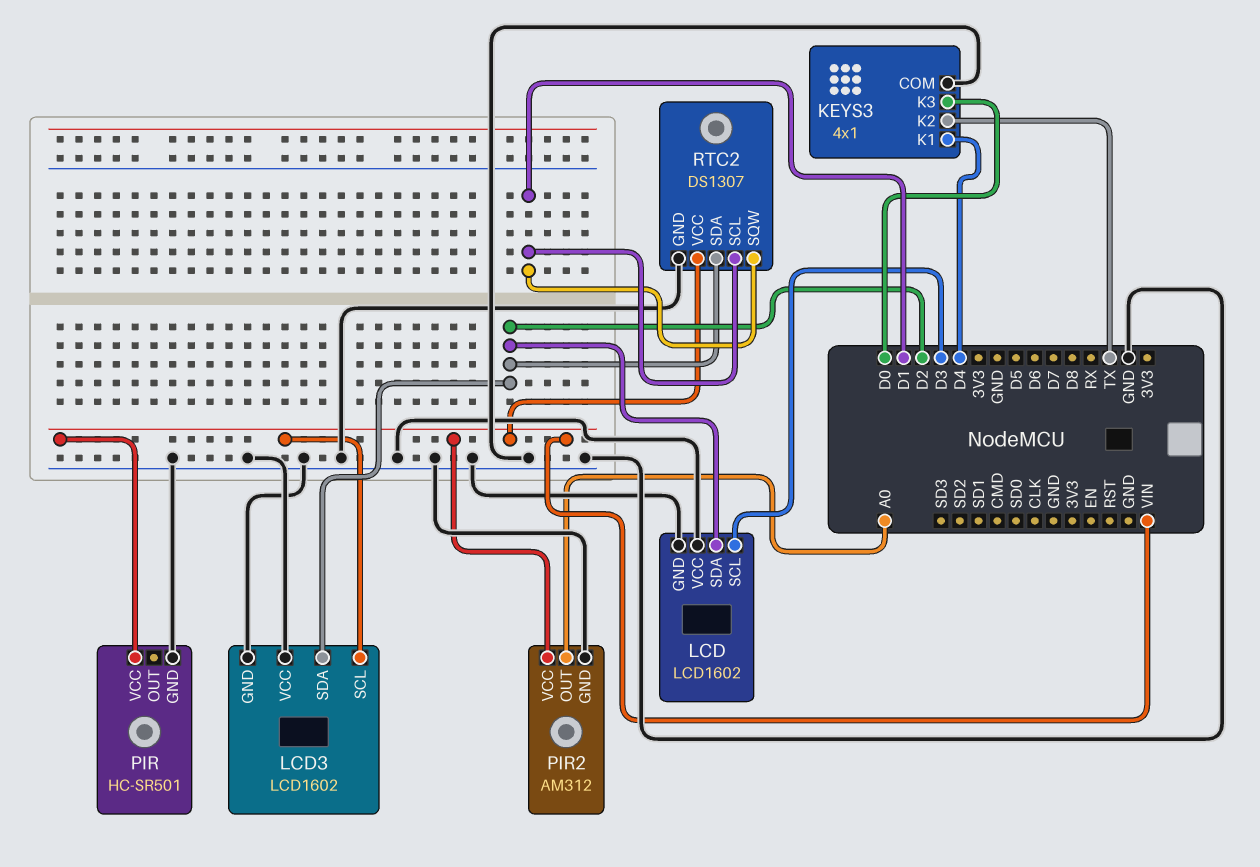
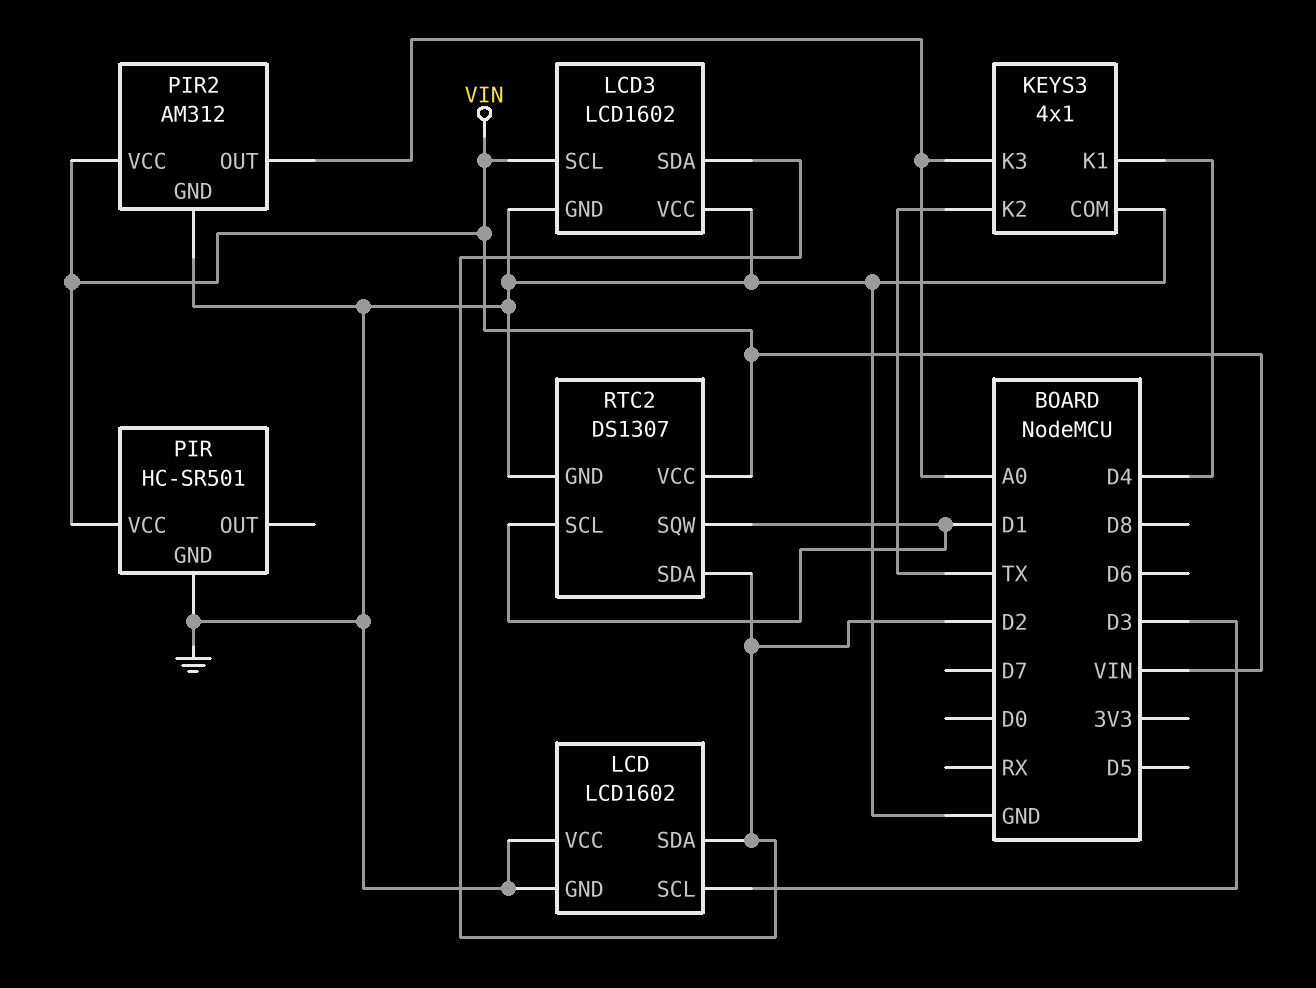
KEYS3 pin K3: D0 -> A0

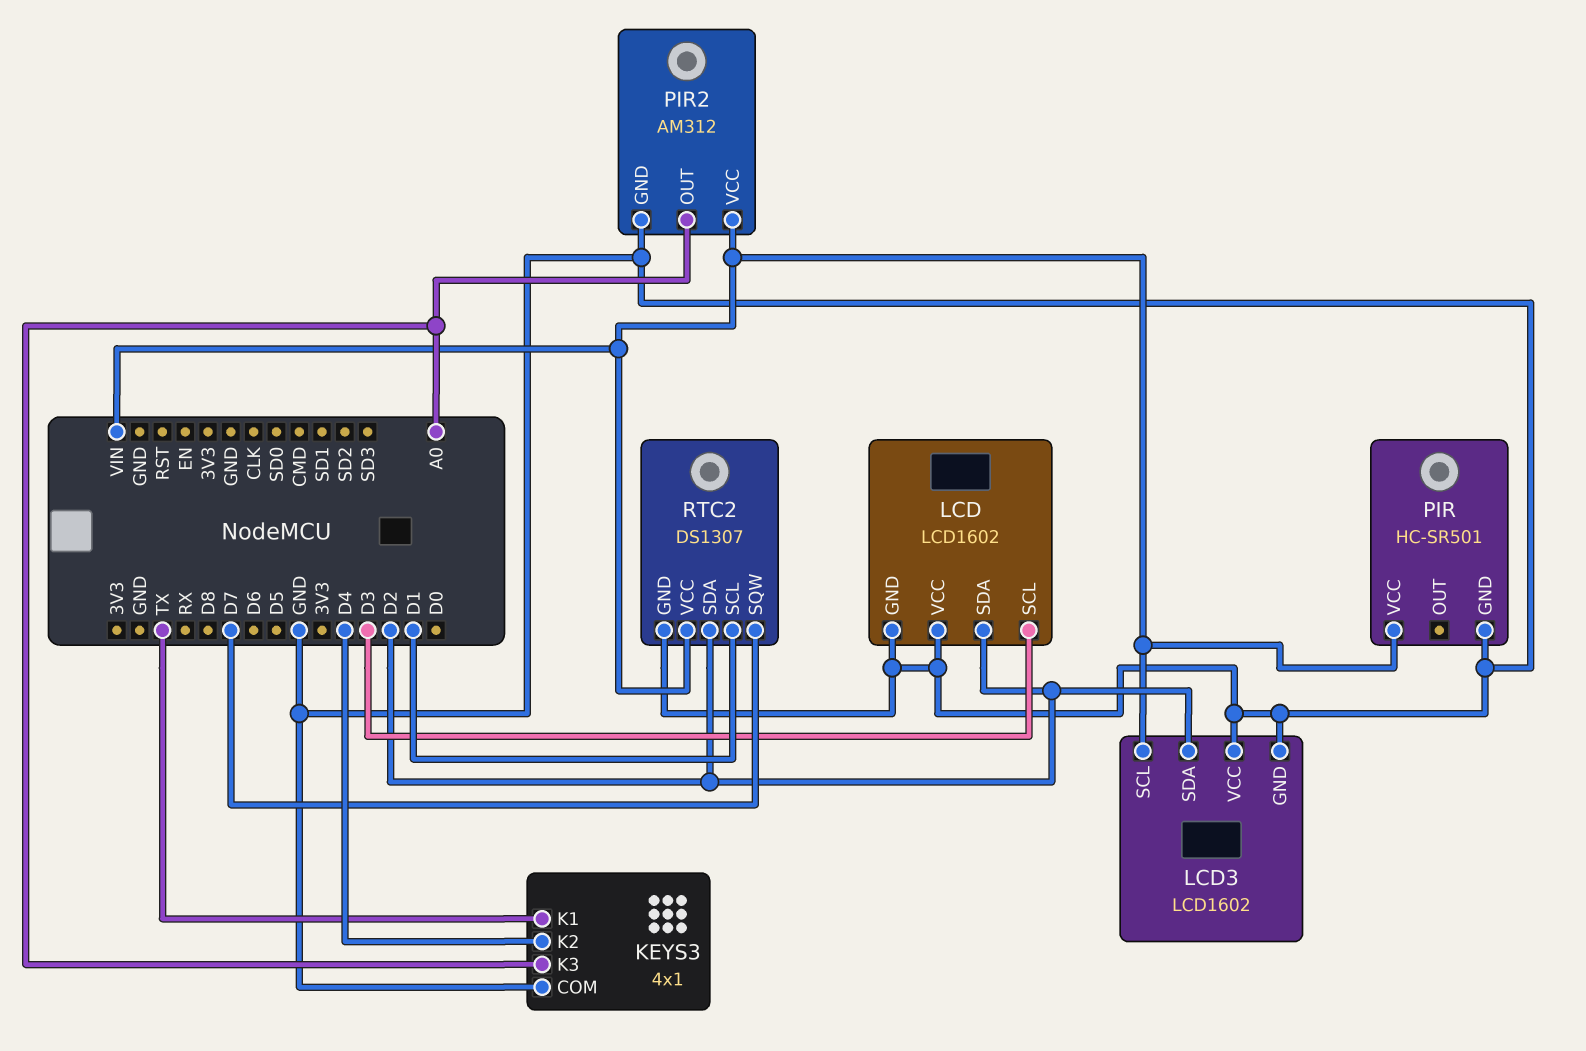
KEYS3 pin K1: D4 -> TX
KEYS3 pin K2: TX -> D4
RTC2 pin SQW: D1 -> D7

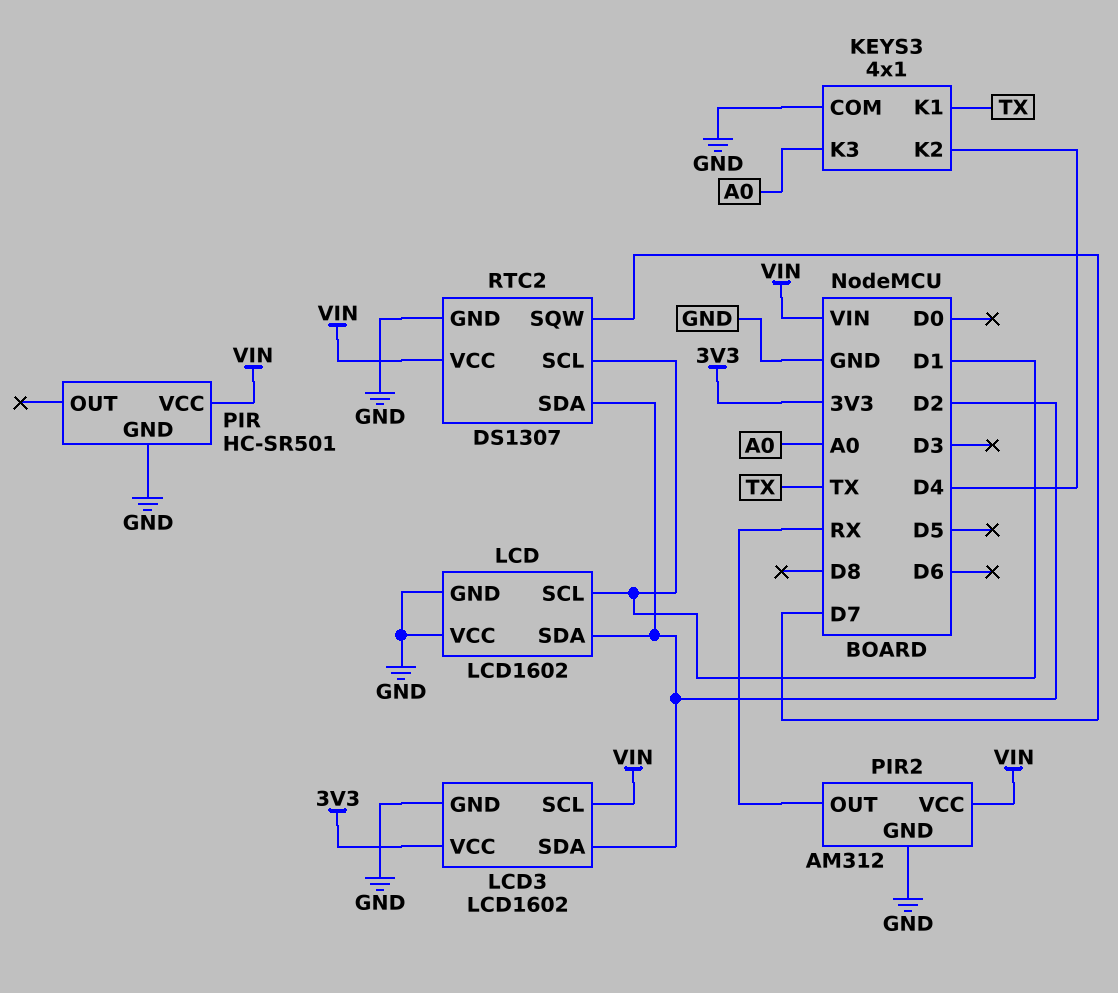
LCD pin SCL: D3 -> D1
LCD3 pin VCC: GND -> 3V3
PIR2 pin OUT: A0 -> RX

